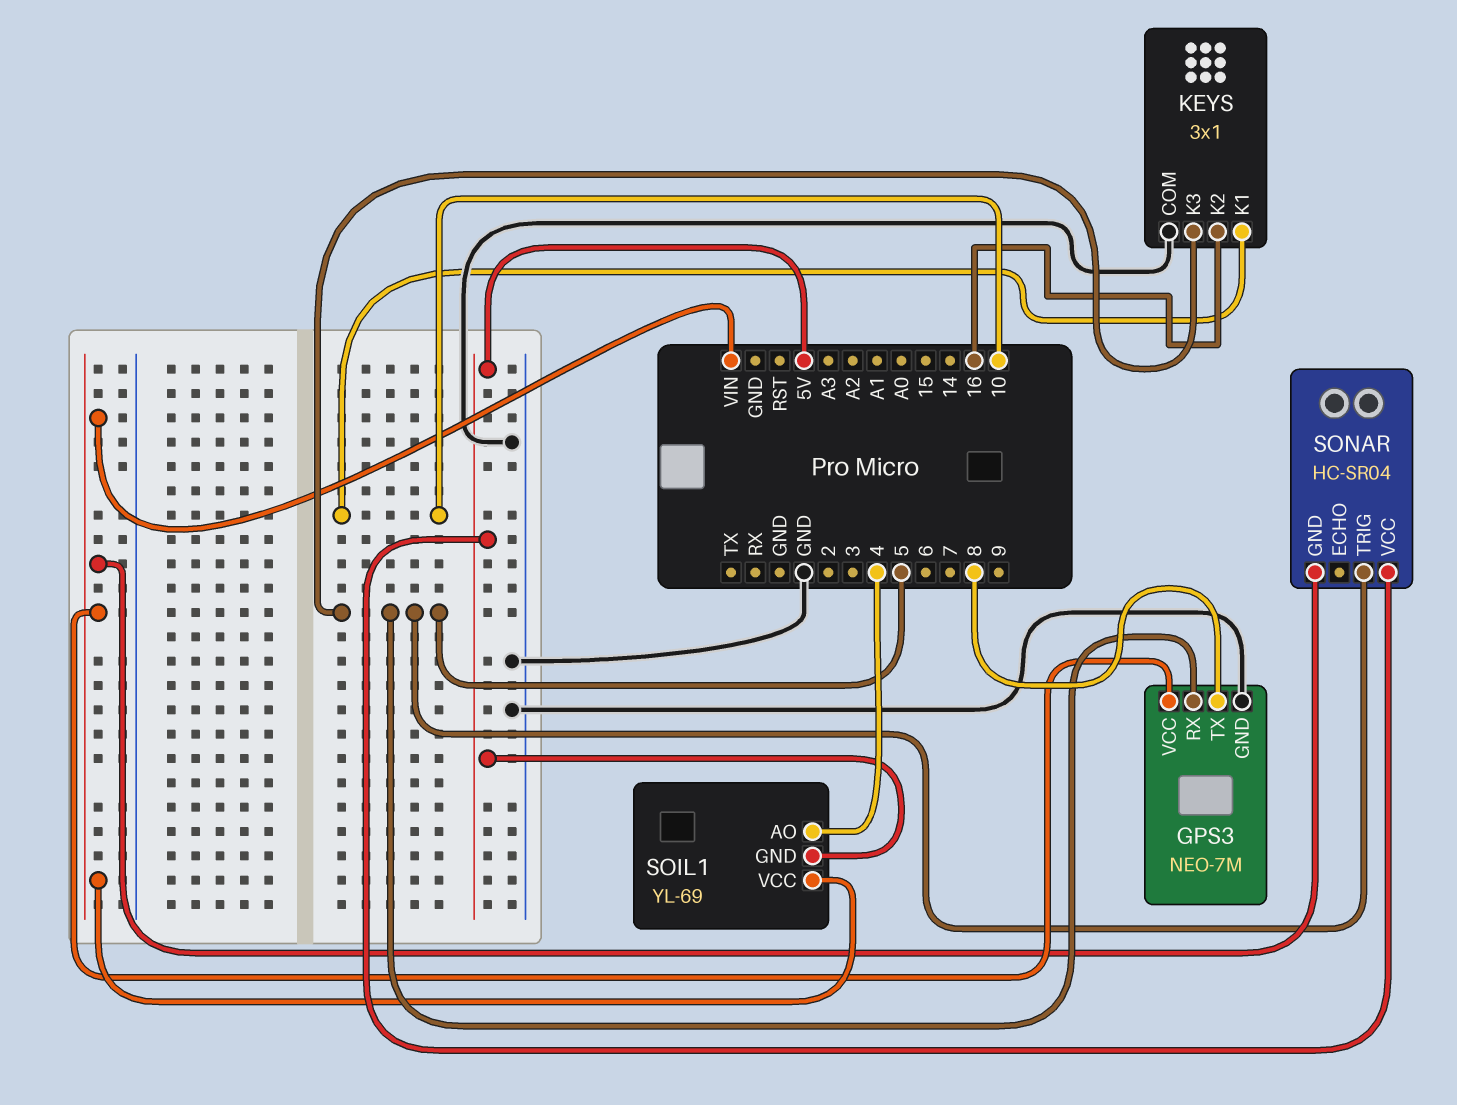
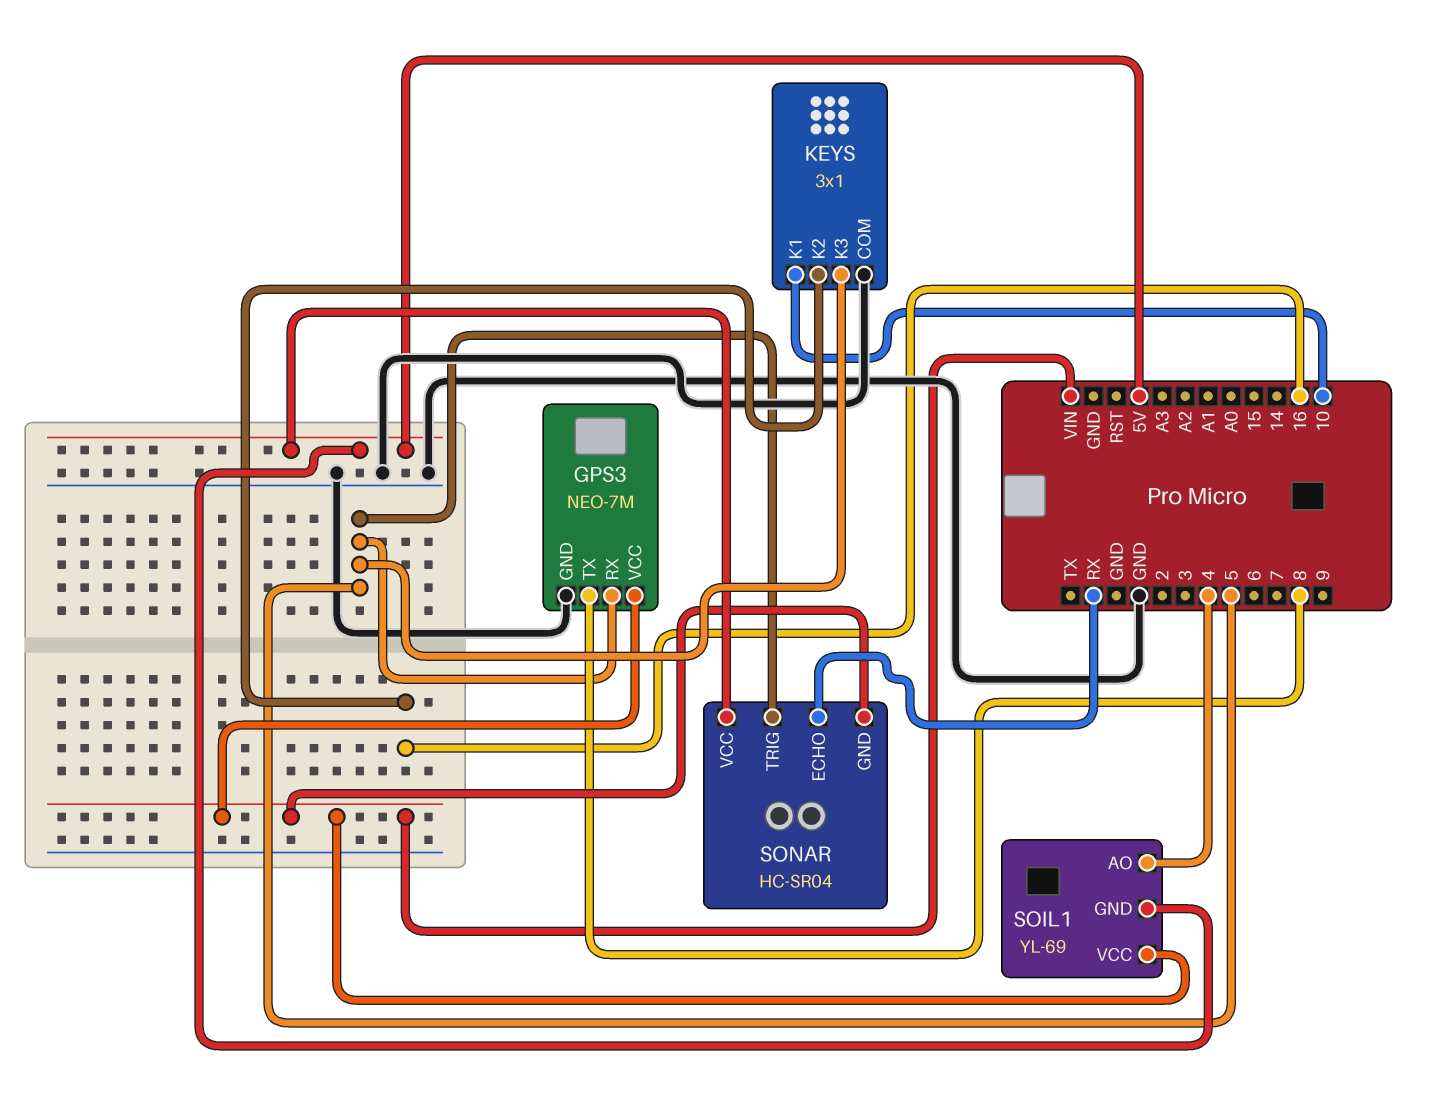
SONAR pin ECHO: none -> RX

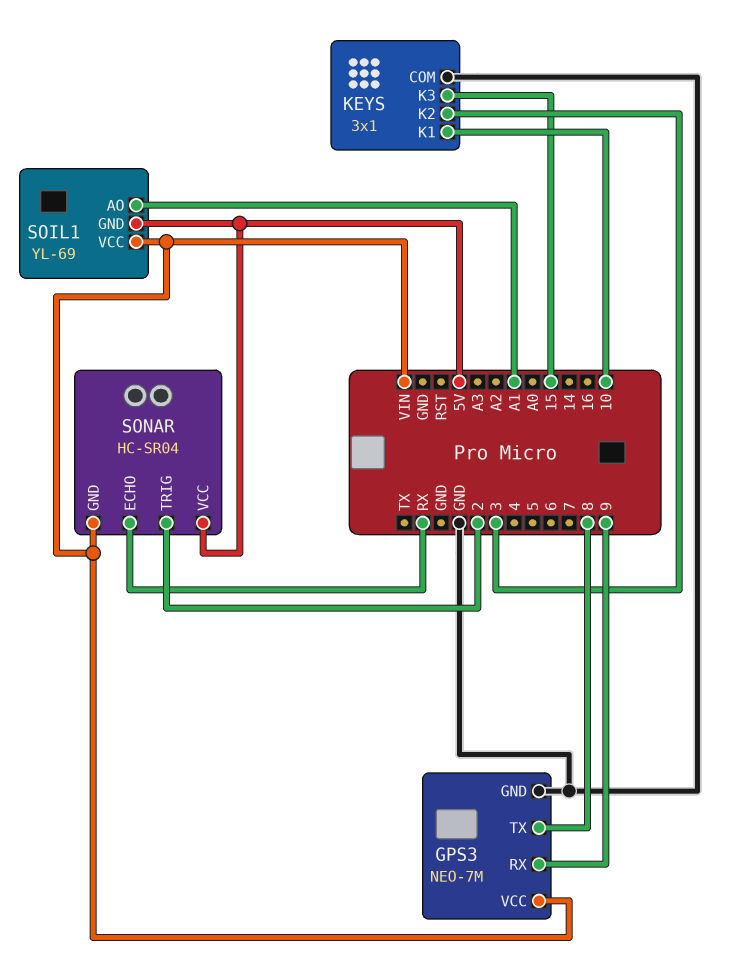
GPS3 pin RX: 5 -> 9
KEYS pin K2: 16 -> 3
KEYS pin K3: 5 -> 15
SOIL1 pin AO: 4 -> A1
SONAR pin TRIG: 5 -> 2

